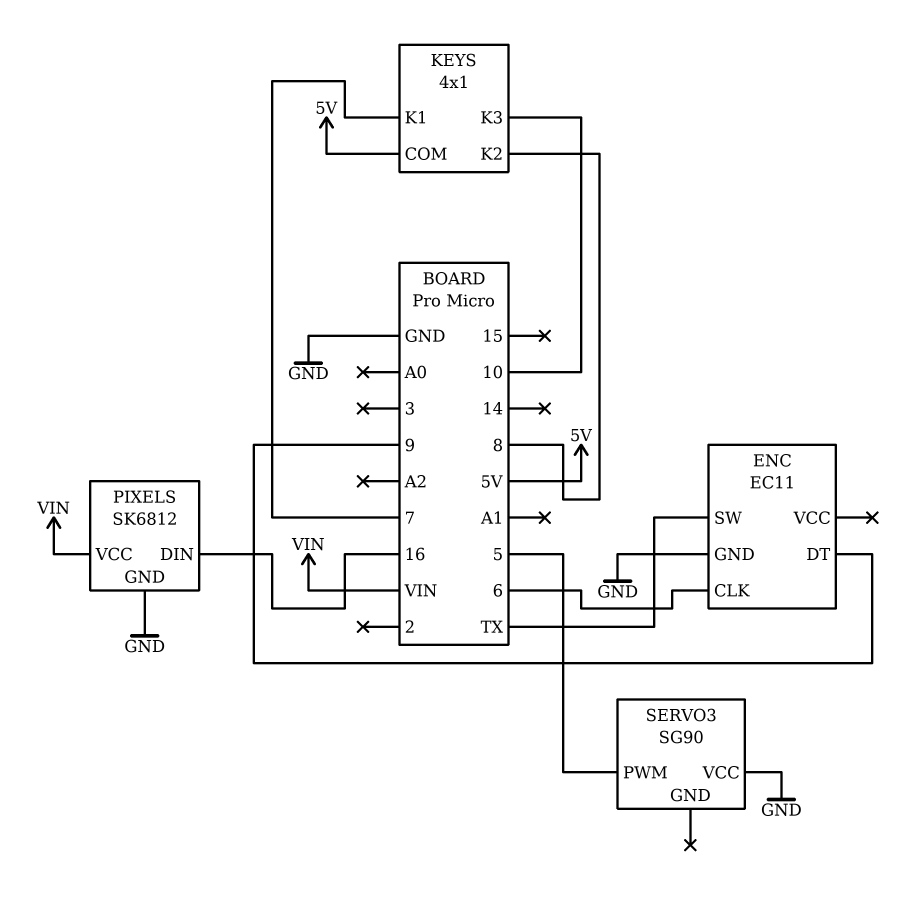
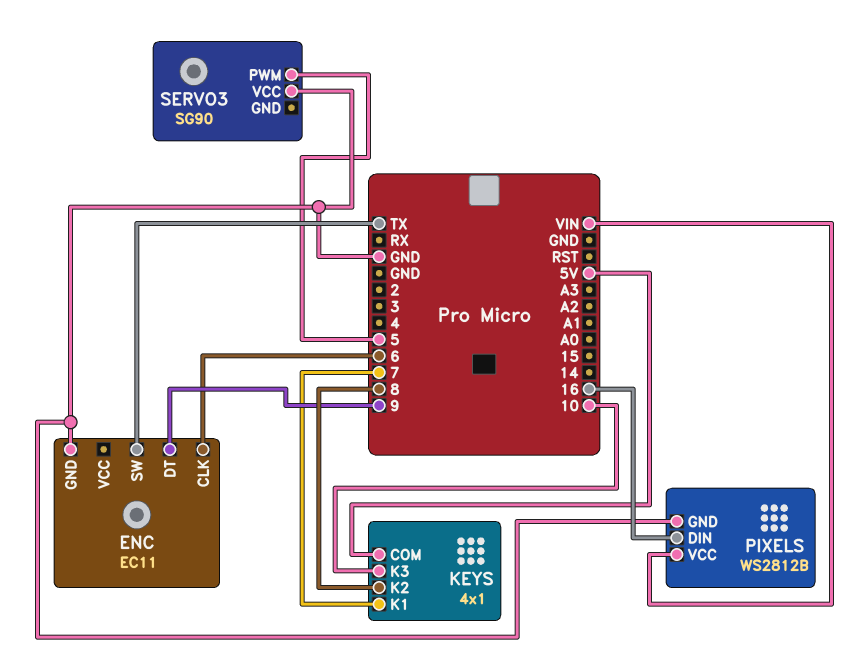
PIXELS: SK6812 -> WS2812B

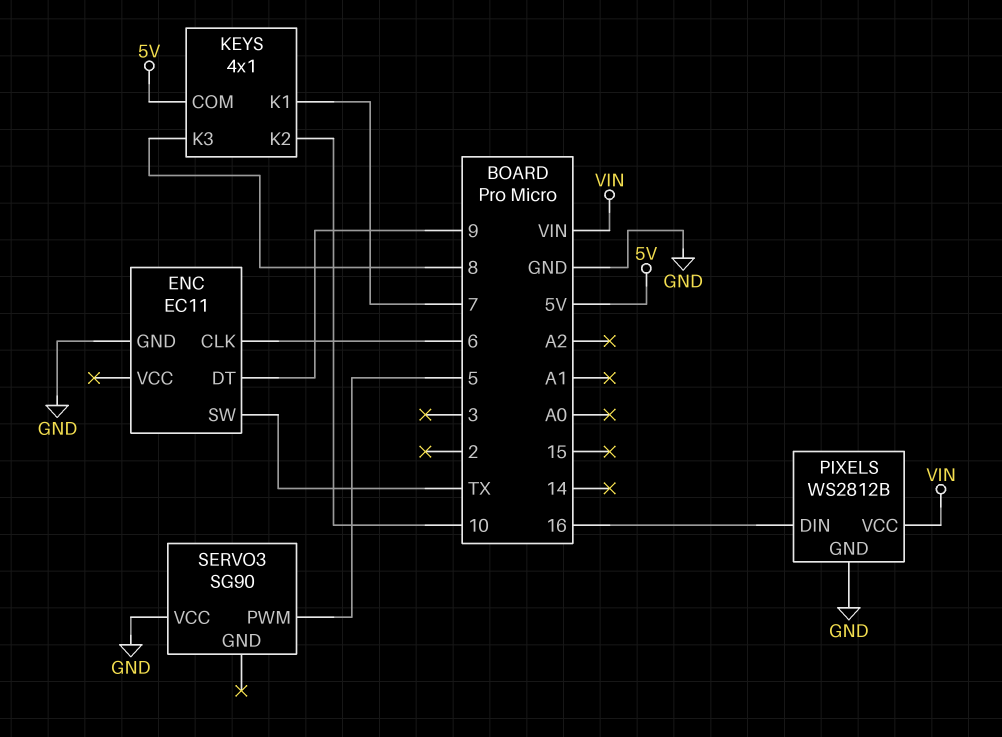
KEYS pin K2: 8 -> 10
KEYS pin K3: 10 -> 8

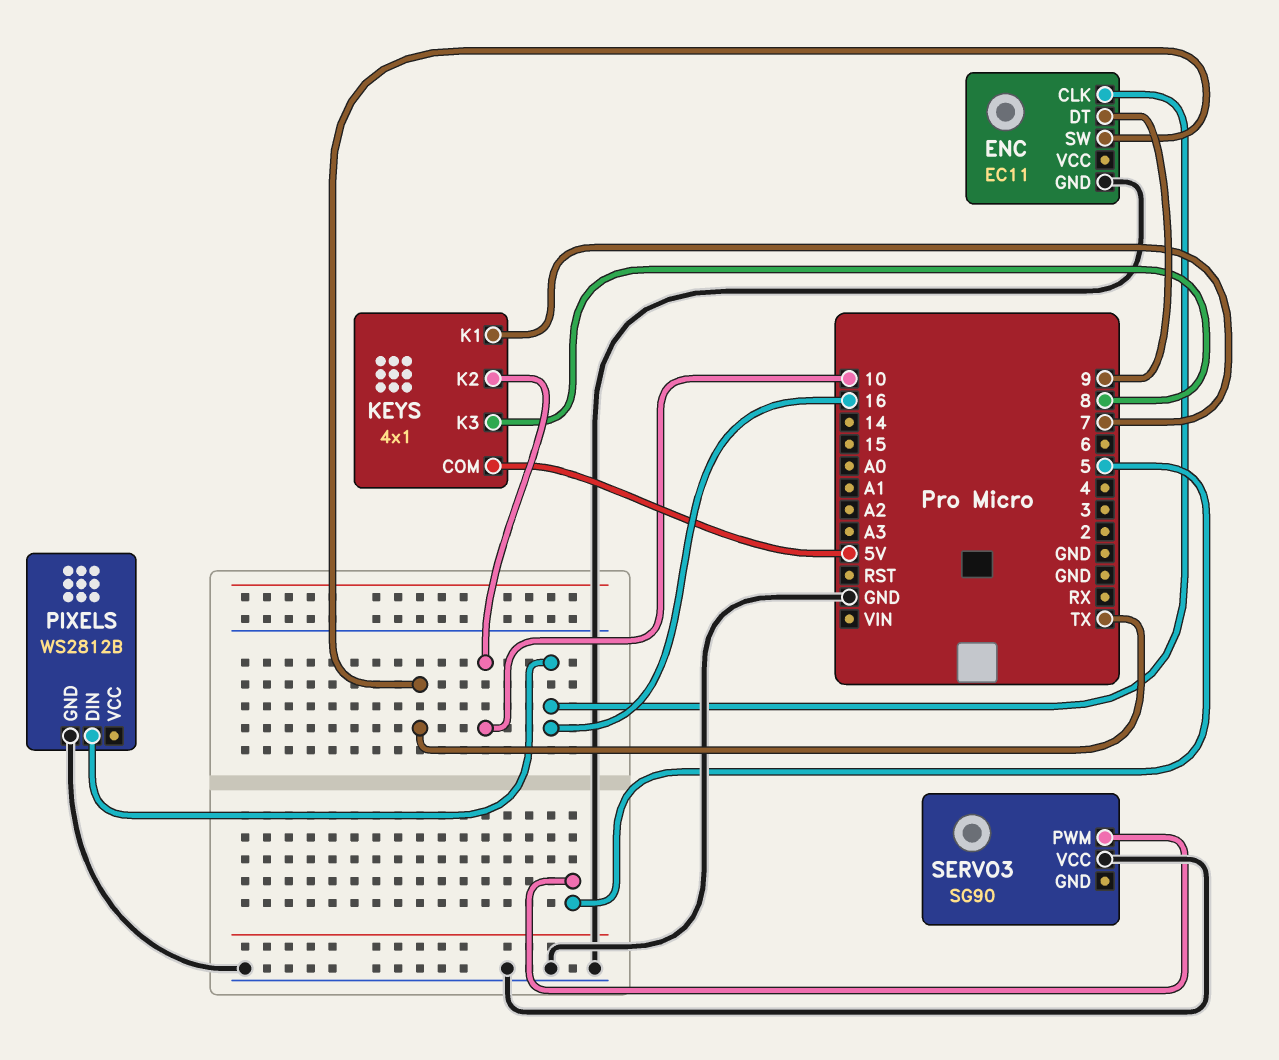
ENC pin CLK: 6 -> 16
PIXELS pin VCC: VIN -> none

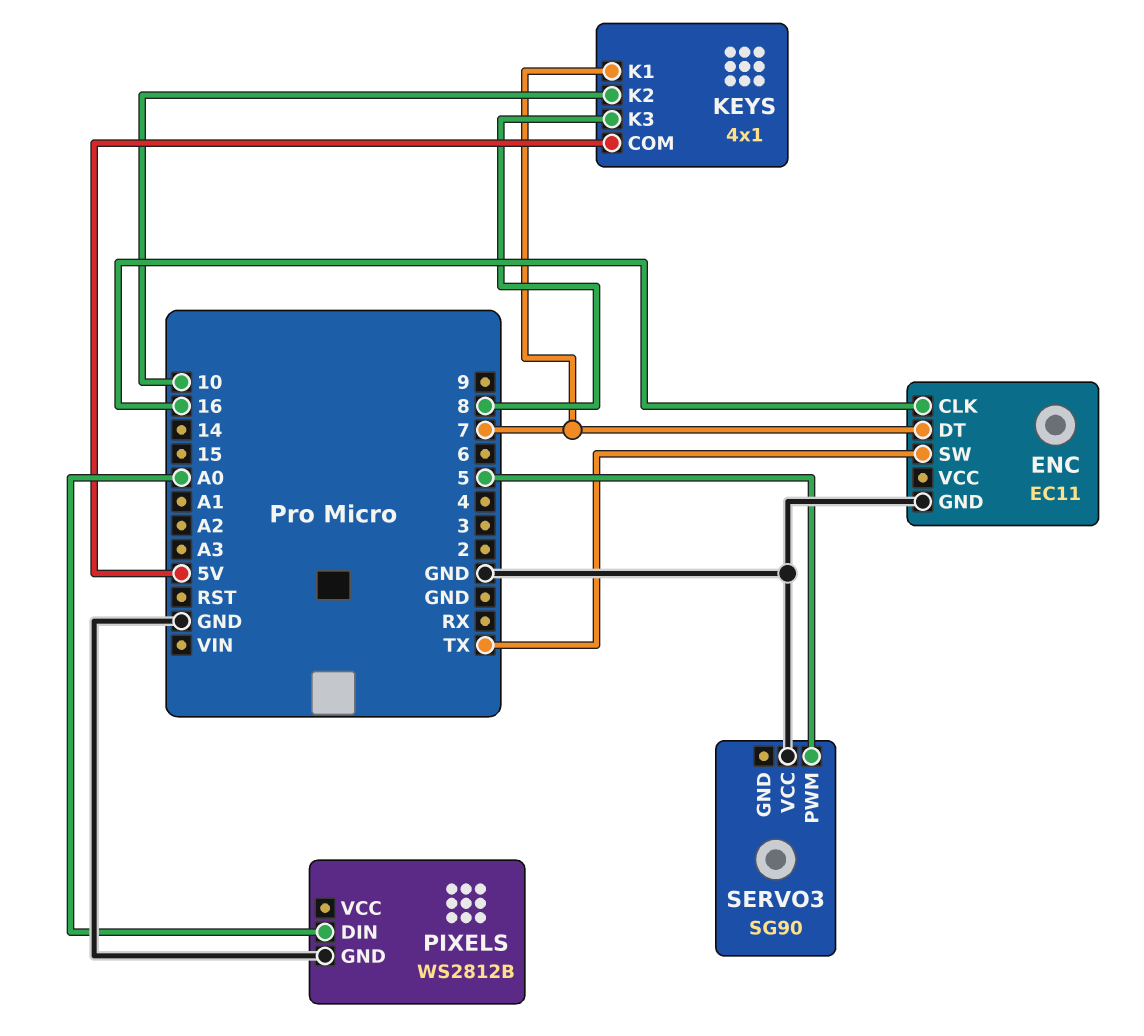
ENC pin DT: 9 -> 7
PIXELS pin DIN: 16 -> A0

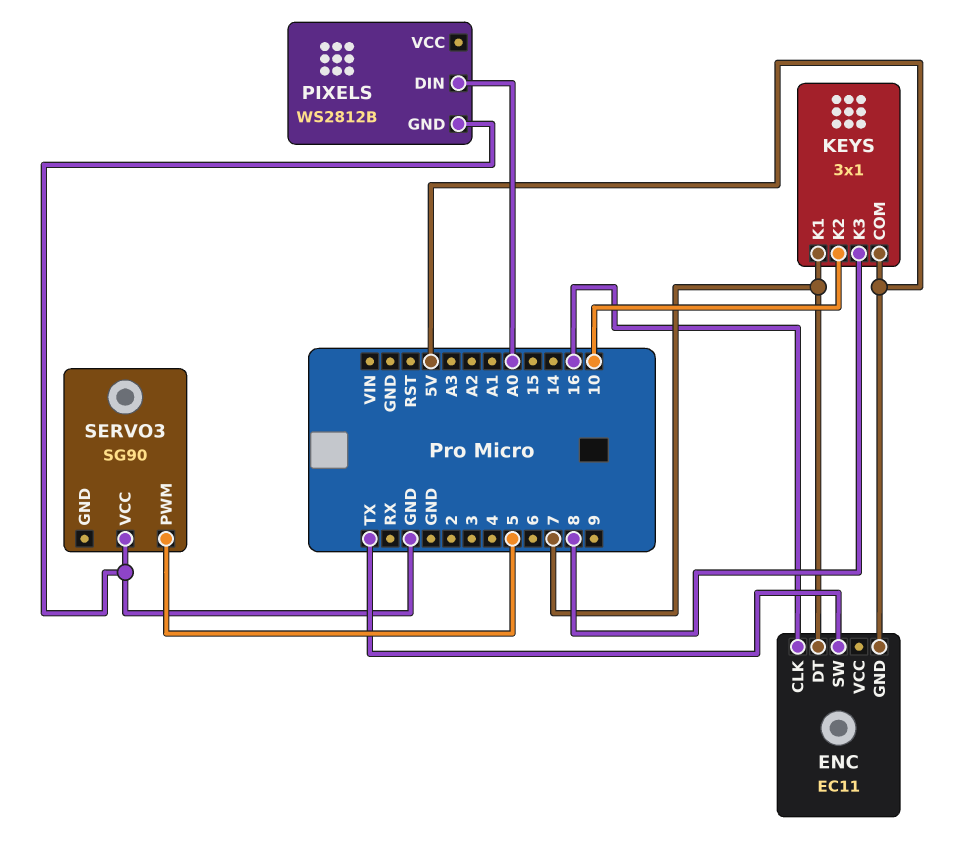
ENC pin GND: GND -> 5V
KEYS: 4x1 -> 3x1

